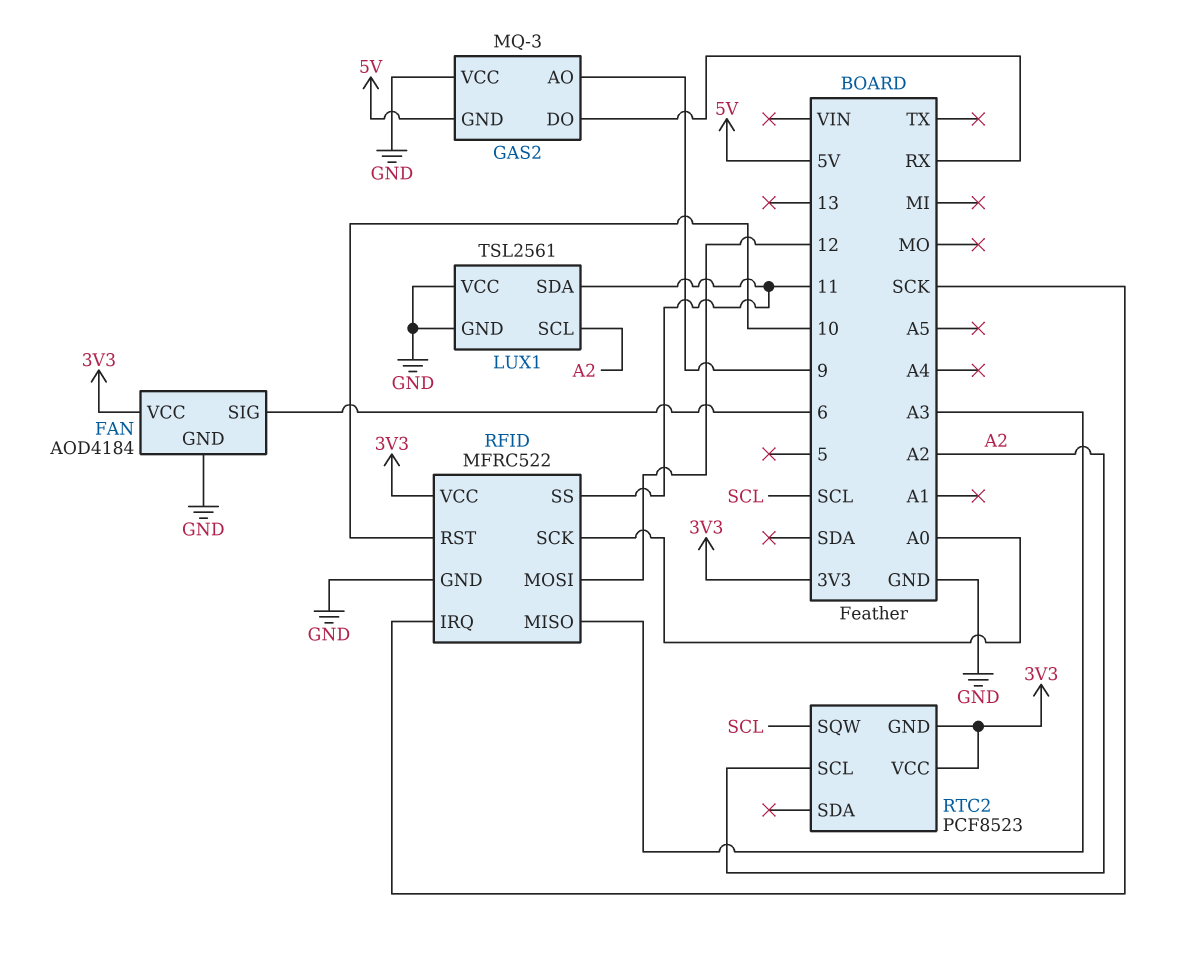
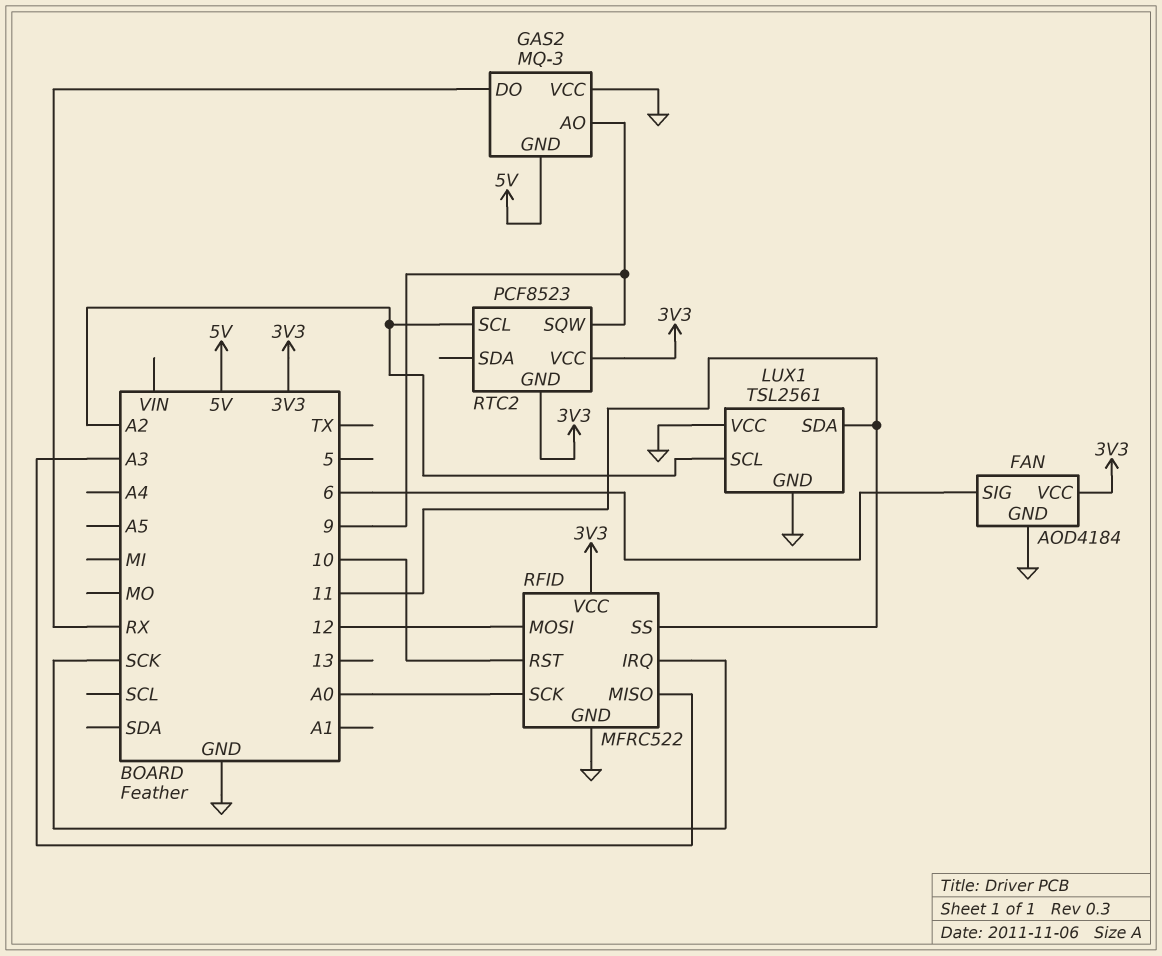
RTC2 pin SQW: SCL -> 9

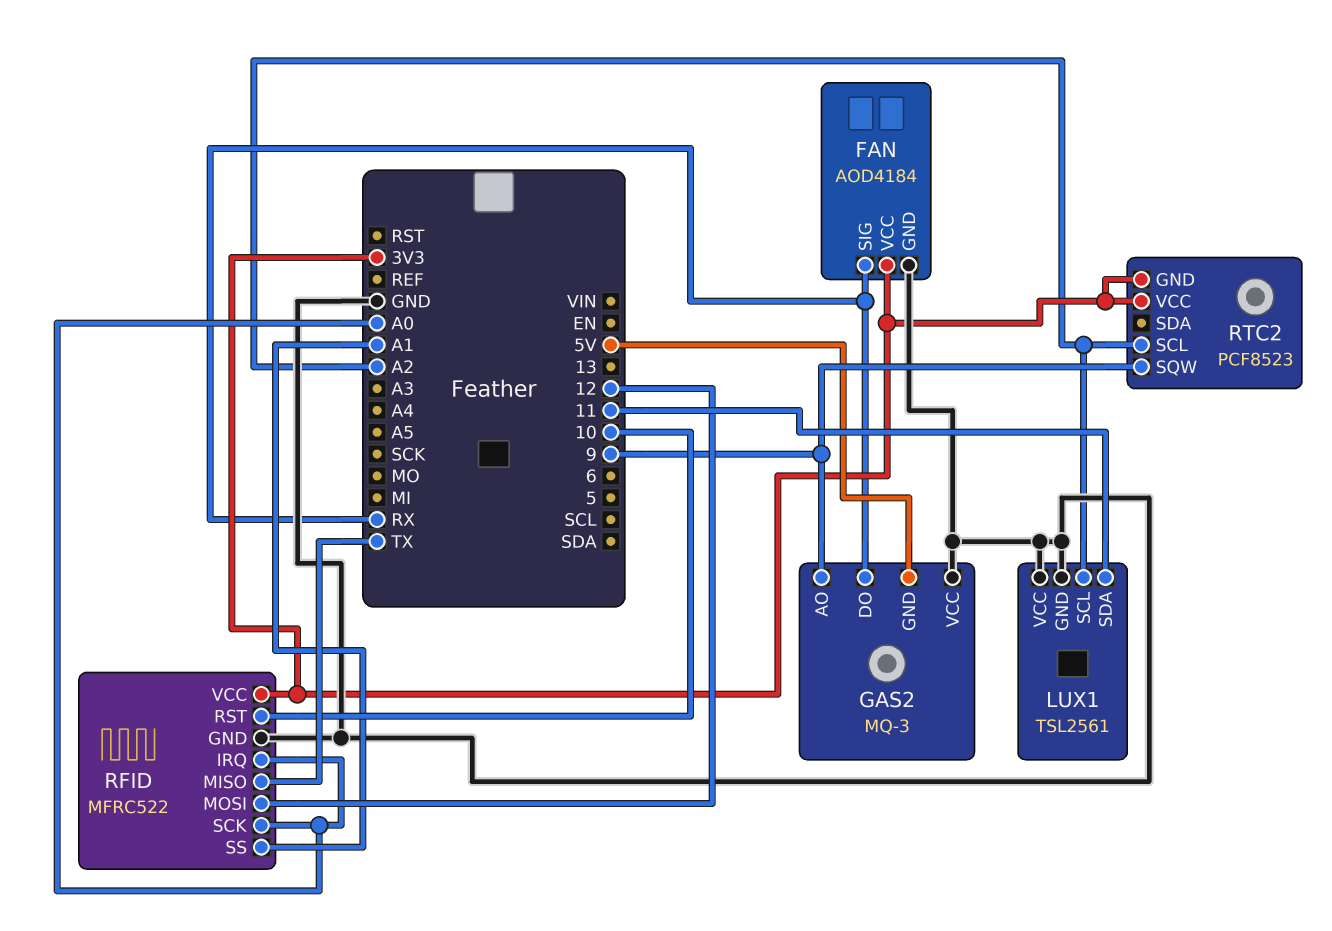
FAN pin SIG: 6 -> RX
RFID pin IRQ: SCK -> A0
RFID pin MISO: A3 -> TX
RFID pin SS: 11 -> A1

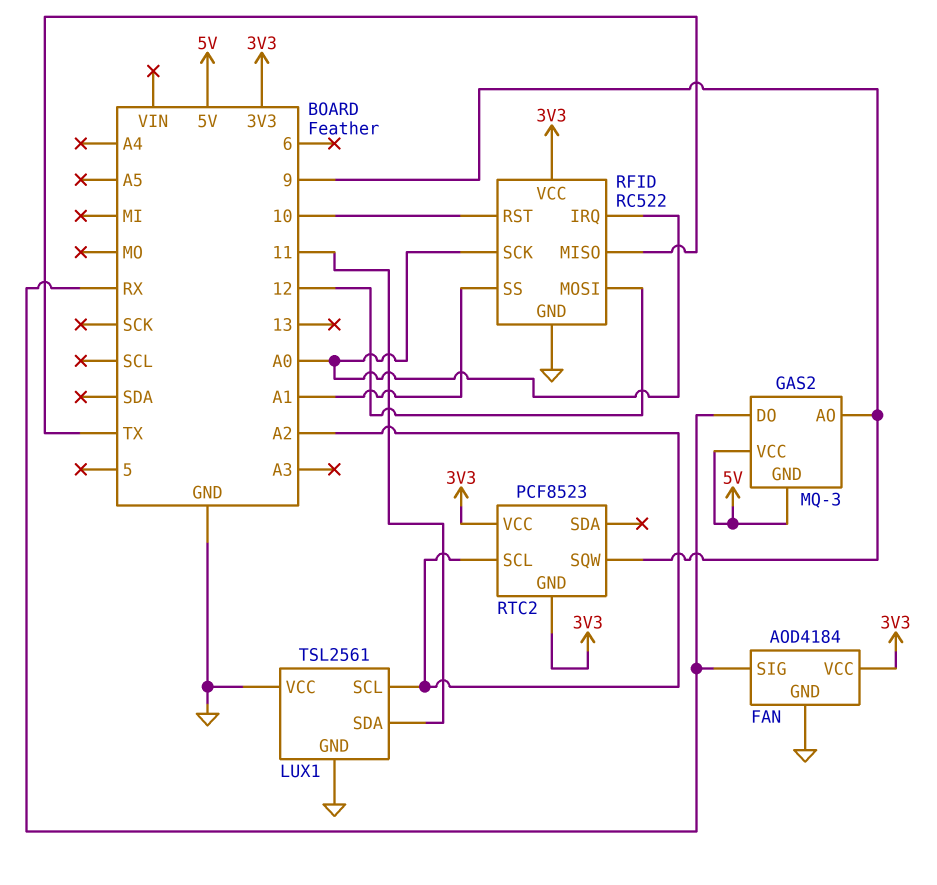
GAS2 pin VCC: GND -> 5V
RFID: MFRC522 -> RC522

